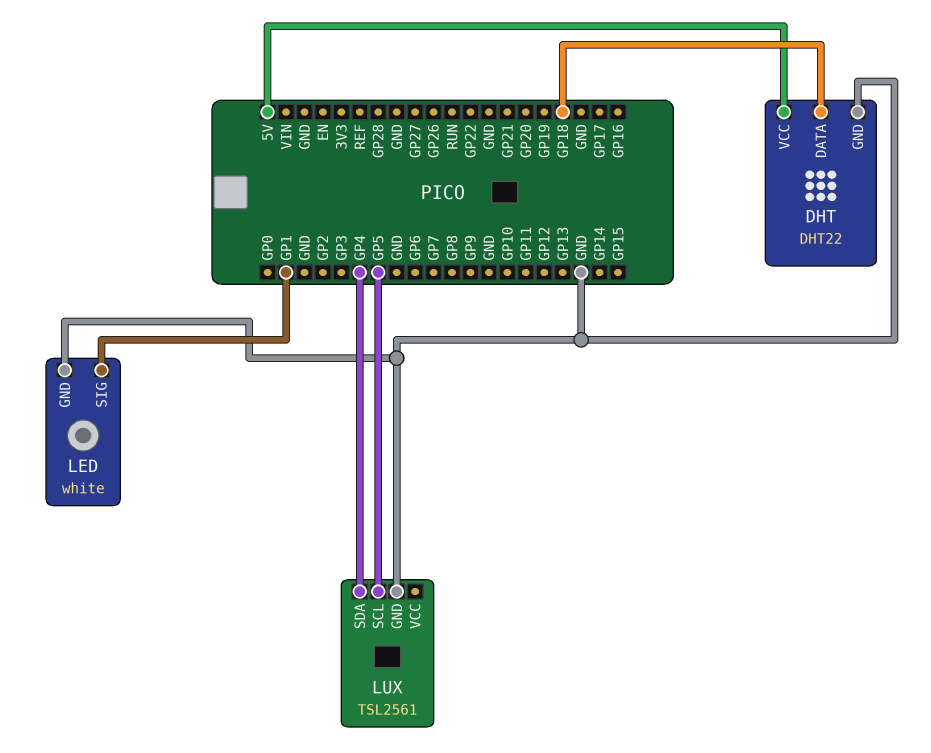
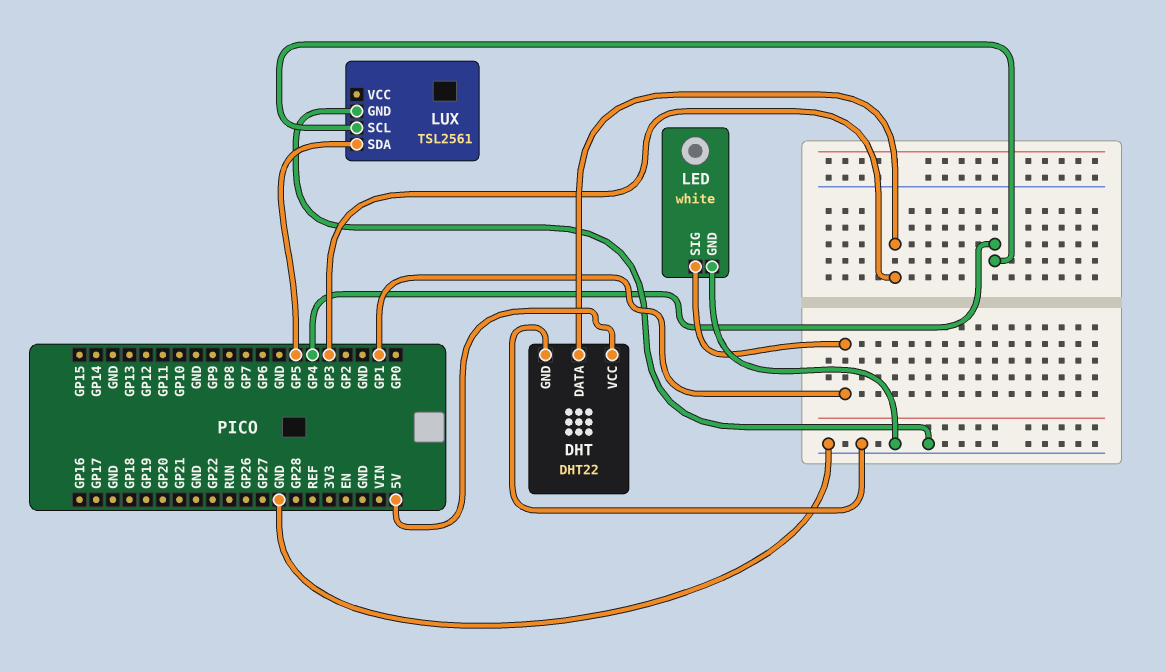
DHT pin DATA: GP18 -> GP3
LUX pin SCL: GP5 -> GP4
LUX pin SDA: GP4 -> GP5

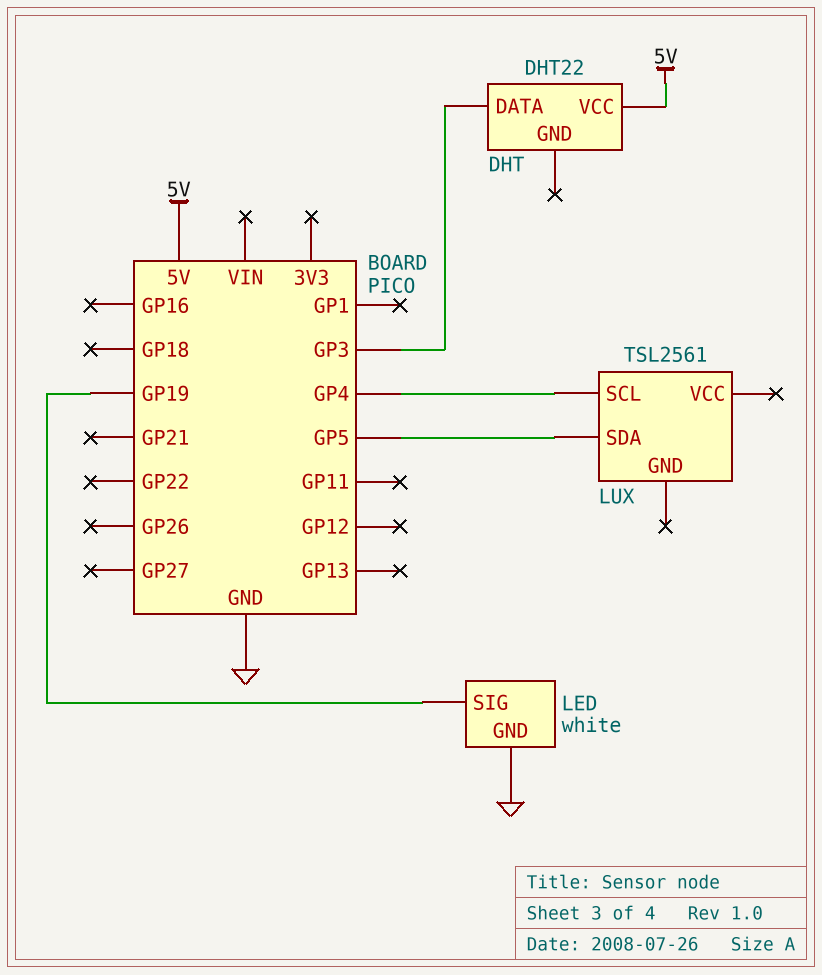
DHT pin GND: GND -> none
LED pin SIG: GP1 -> GP19
LUX pin GND: GND -> none

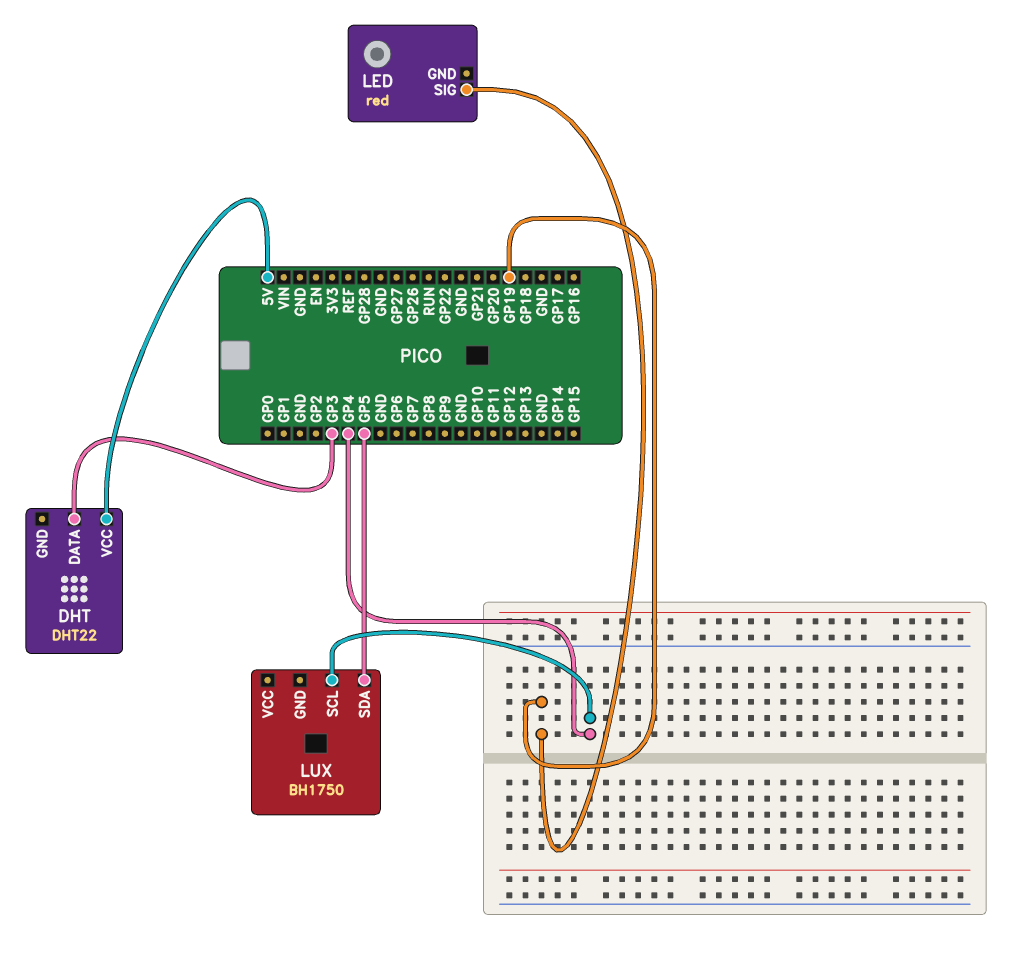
LED: white -> red
LED pin GND: GND -> none
LUX: TSL2561 -> BH1750

